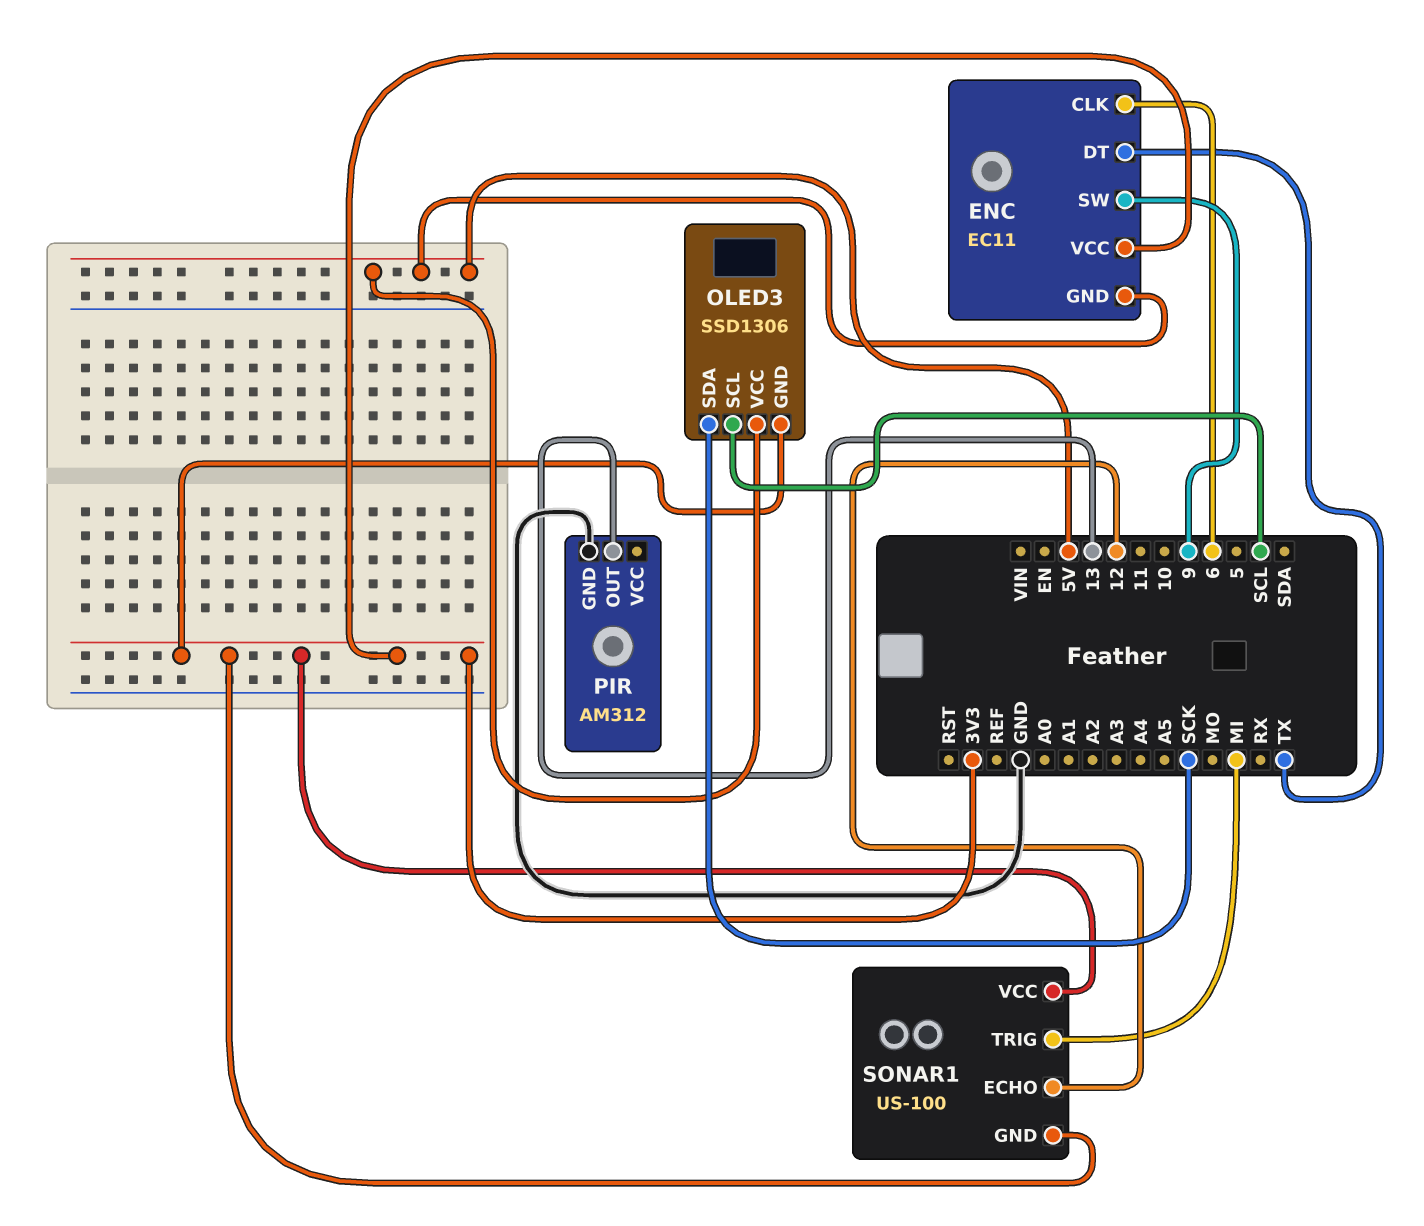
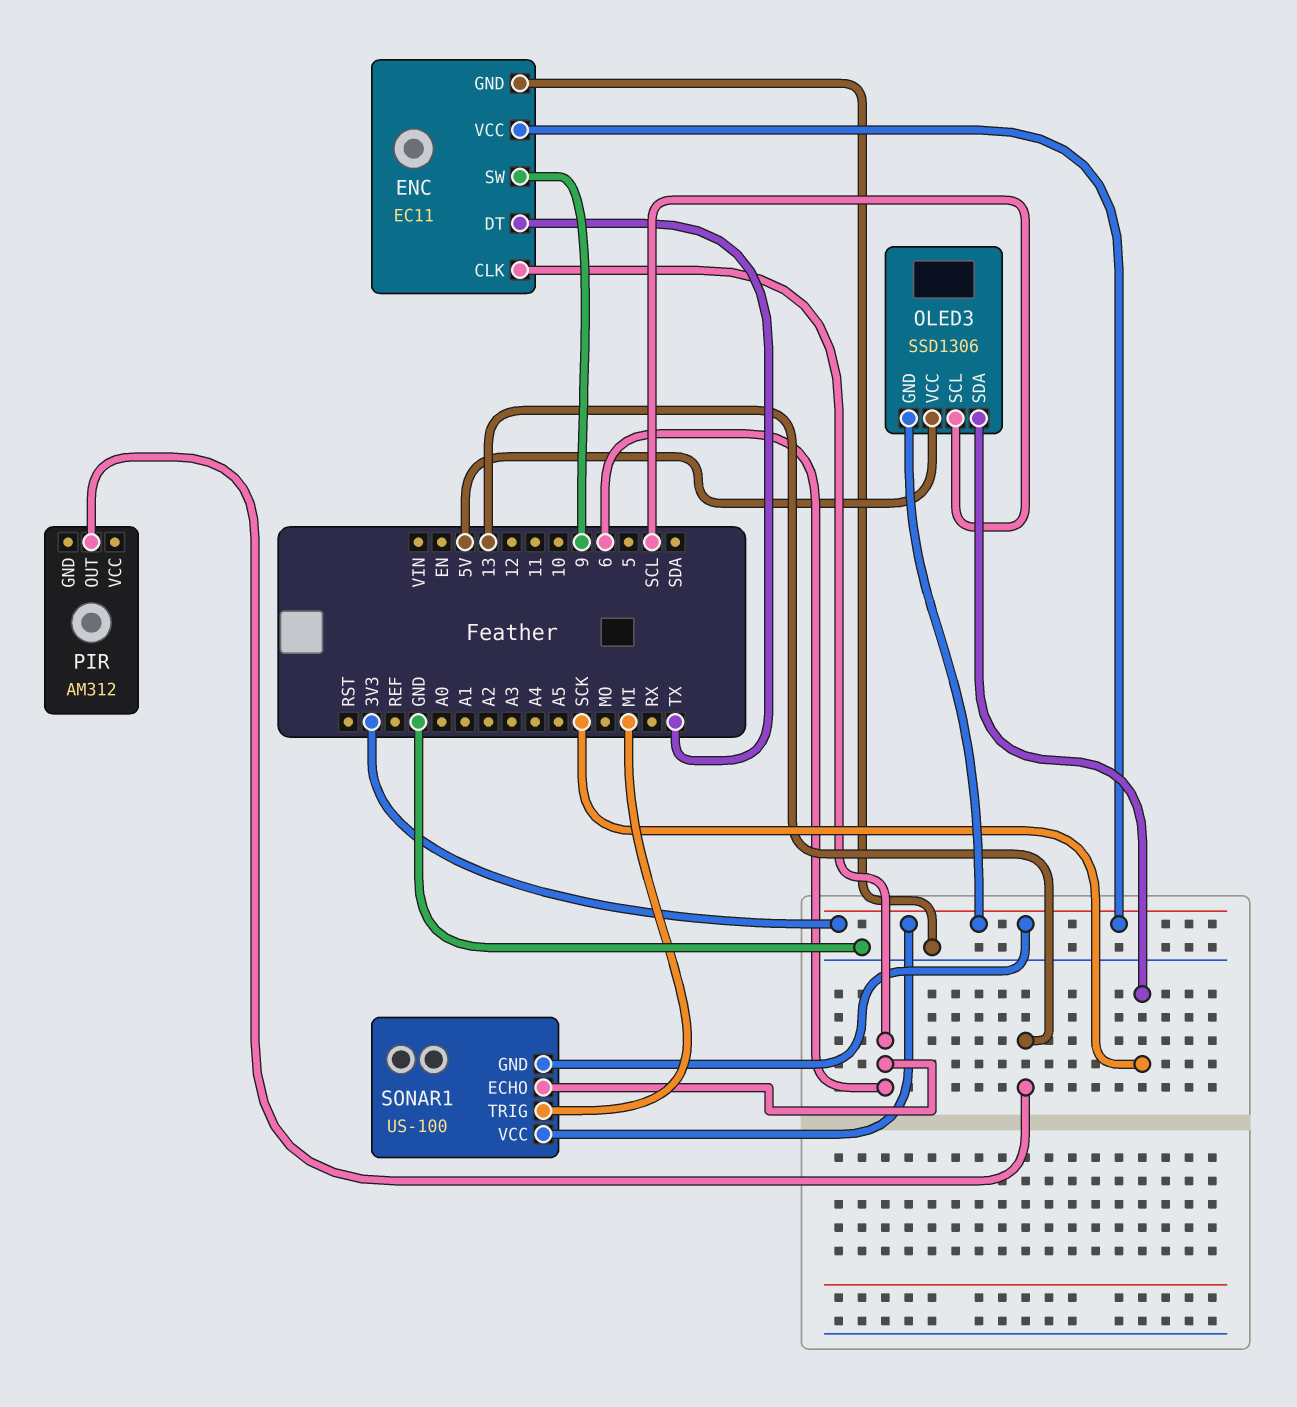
ENC pin GND: 5V -> GND
PIR pin GND: GND -> none
SONAR1 pin ECHO: 12 -> 6

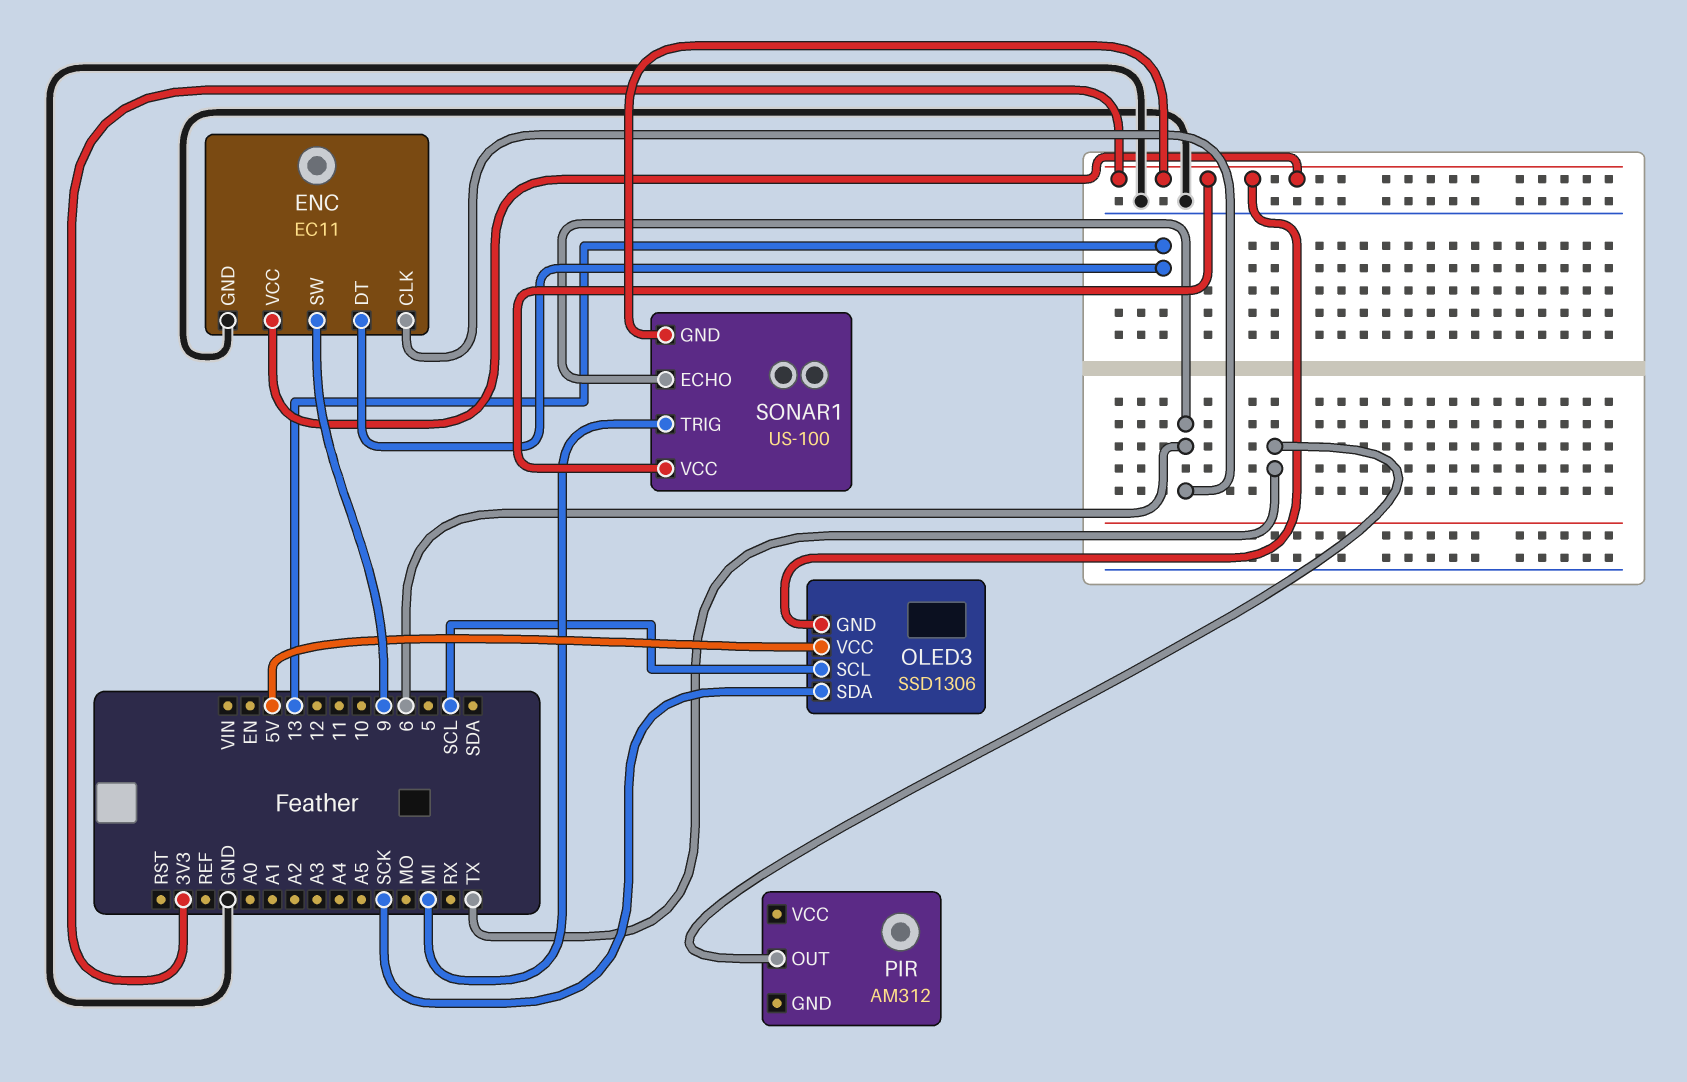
ENC pin DT: TX -> 13
PIR pin OUT: 13 -> TX

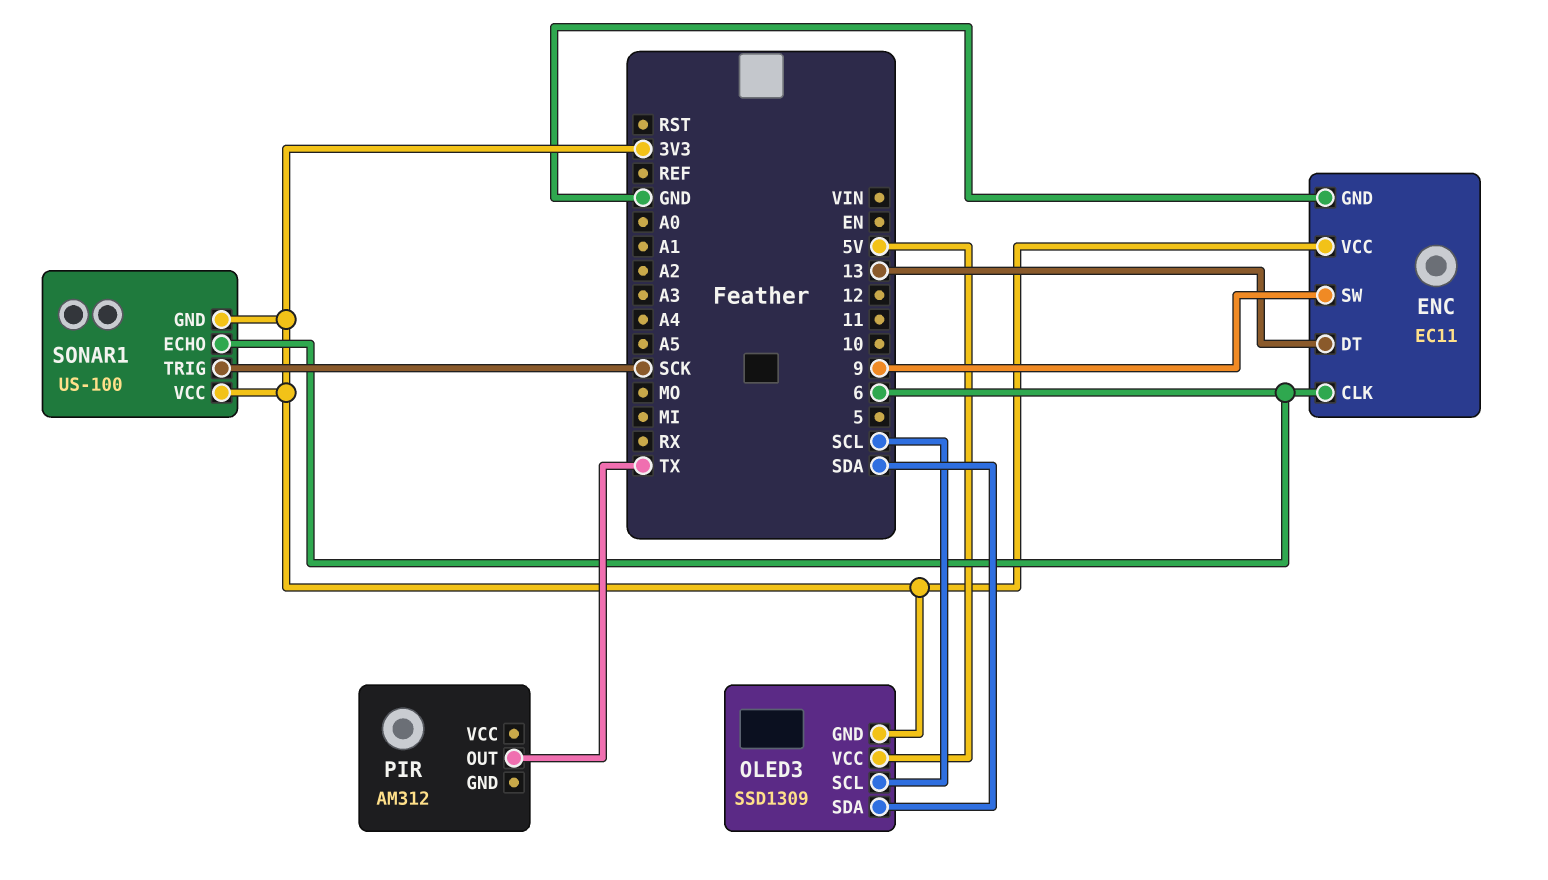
OLED3: SSD1306 -> SSD1309
OLED3 pin SDA: SCK -> SDA
SONAR1 pin TRIG: MI -> SCK

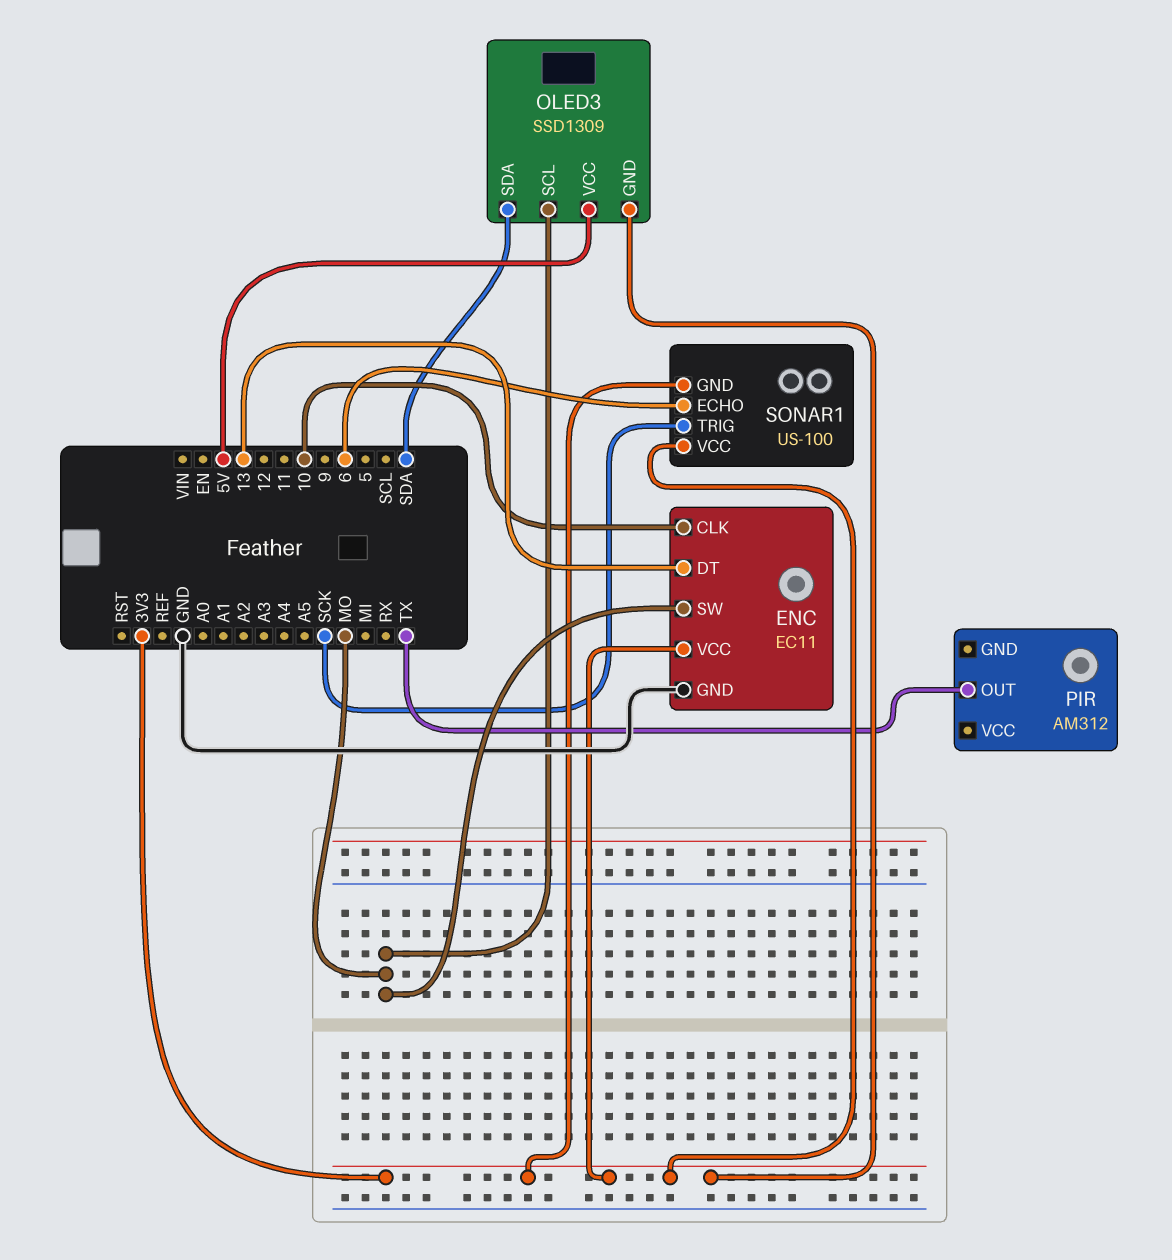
ENC pin CLK: 6 -> 10
ENC pin SW: 9 -> MO
OLED3 pin SCL: SCL -> MO

